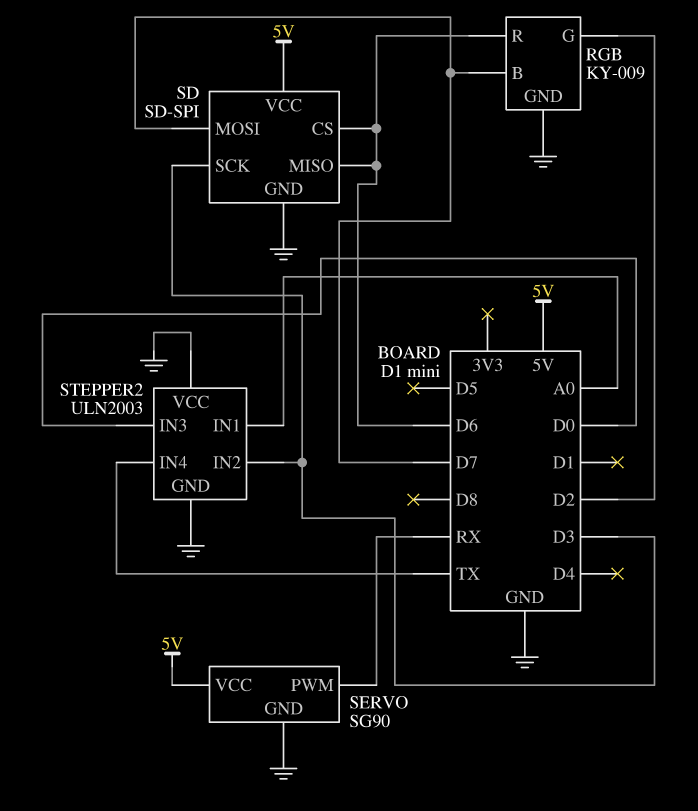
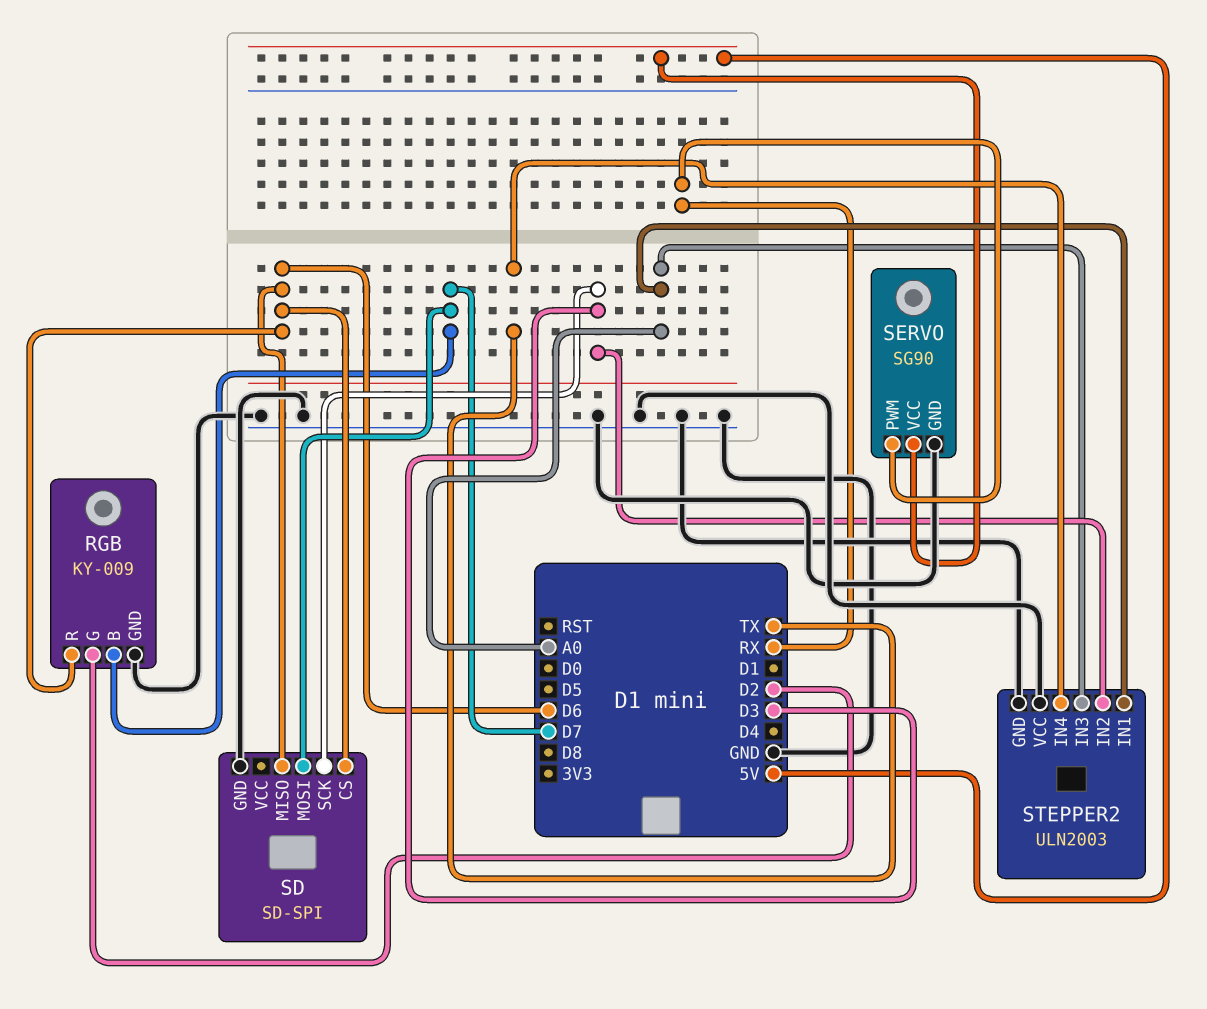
SD pin VCC: 5V -> none
STEPPER2 pin IN3: D0 -> A0

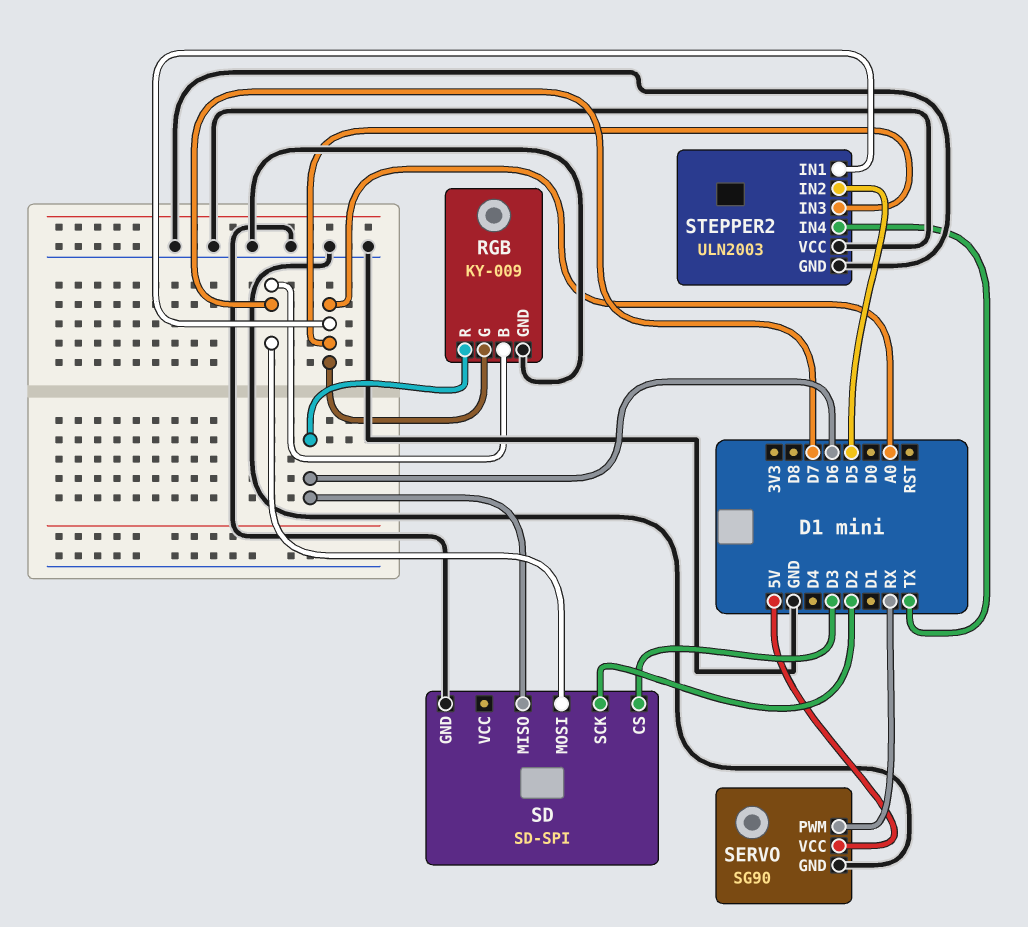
RGB pin G: D2 -> A0
SD pin CS: D6 -> D3
SD pin SCK: D3 -> D2
STEPPER2 pin IN2: D3 -> D5

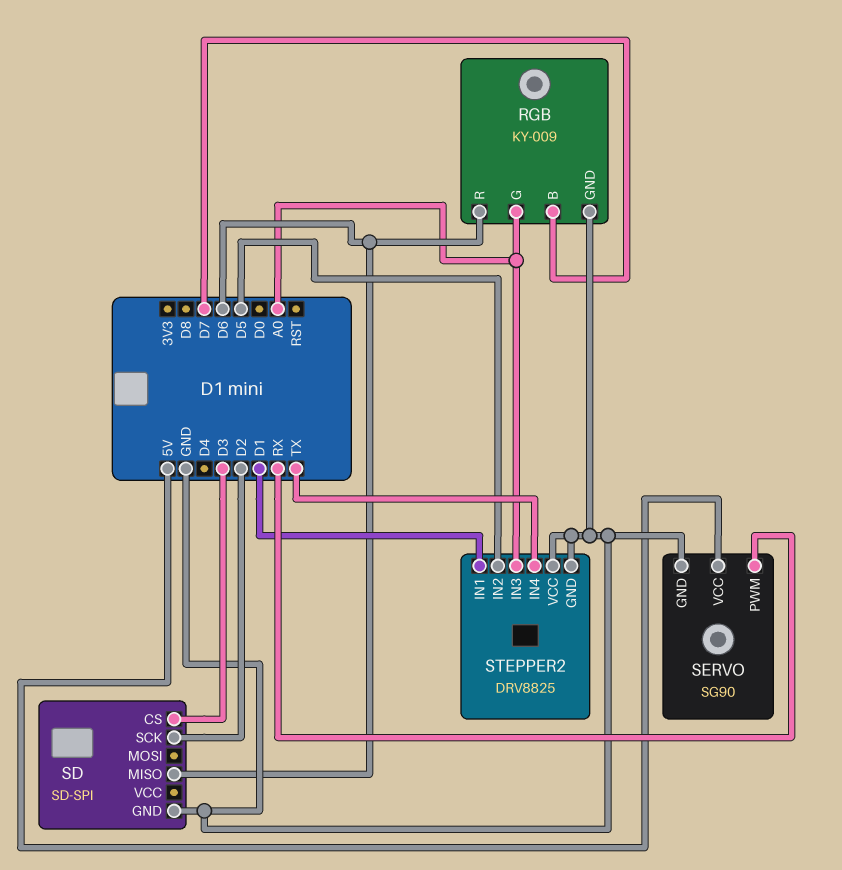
SD pin MOSI: D7 -> none
STEPPER2: ULN2003 -> DRV8825
STEPPER2 pin IN1: A0 -> D1

